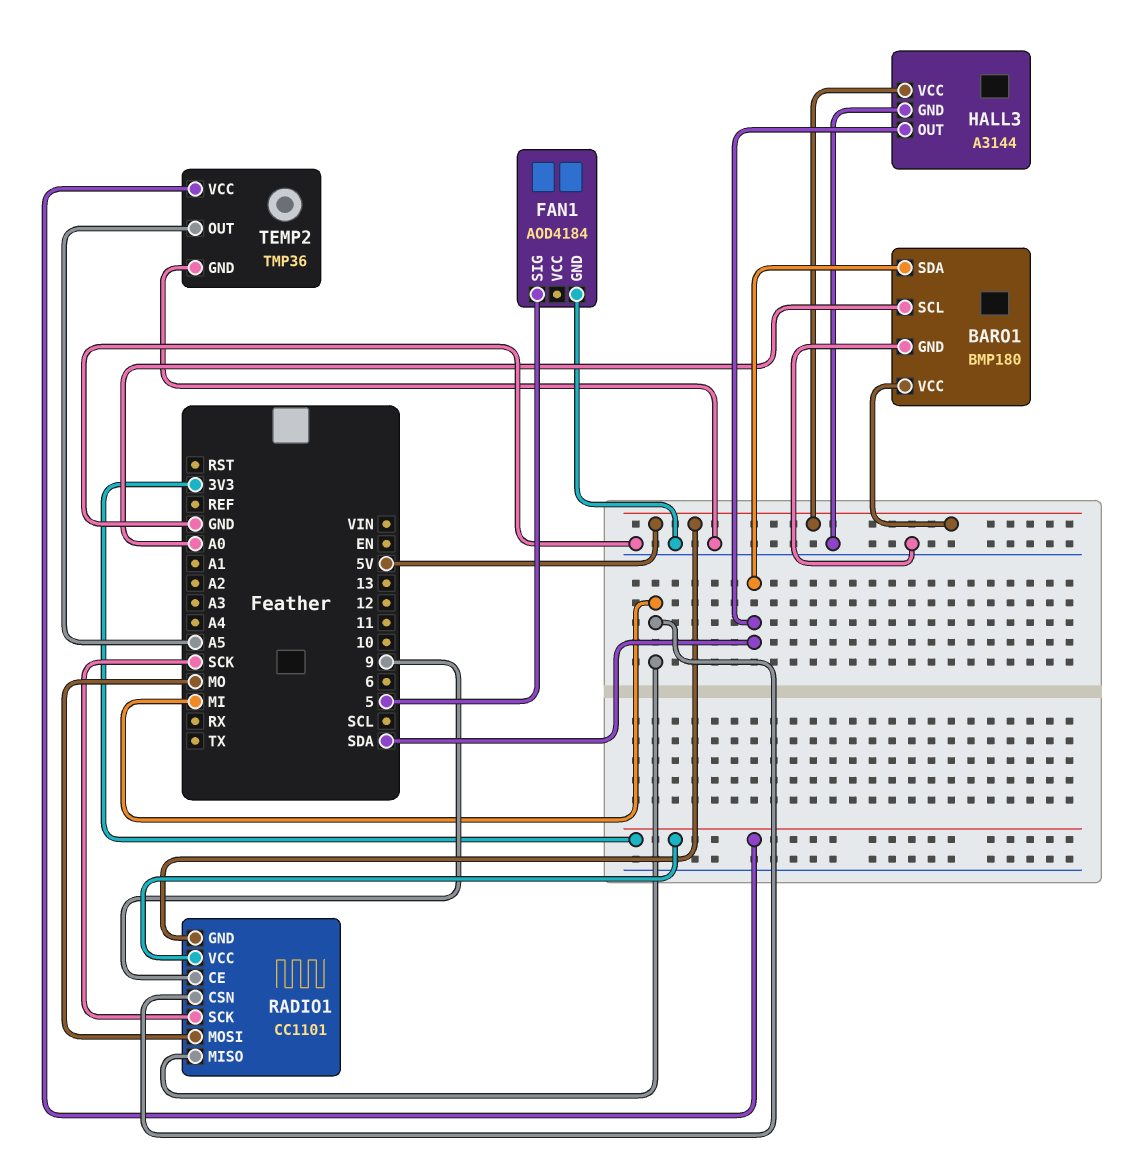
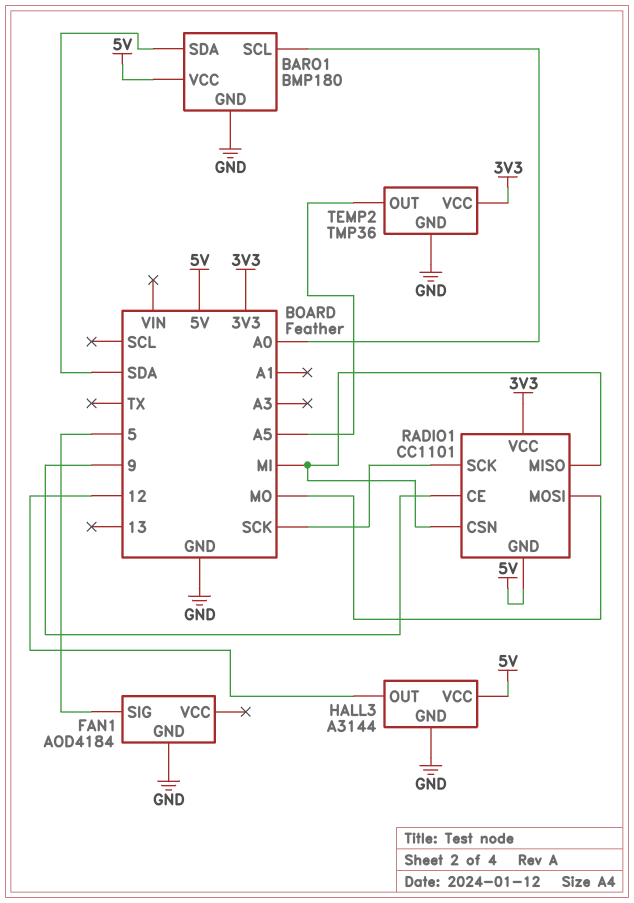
HALL3 pin OUT: SDA -> 12

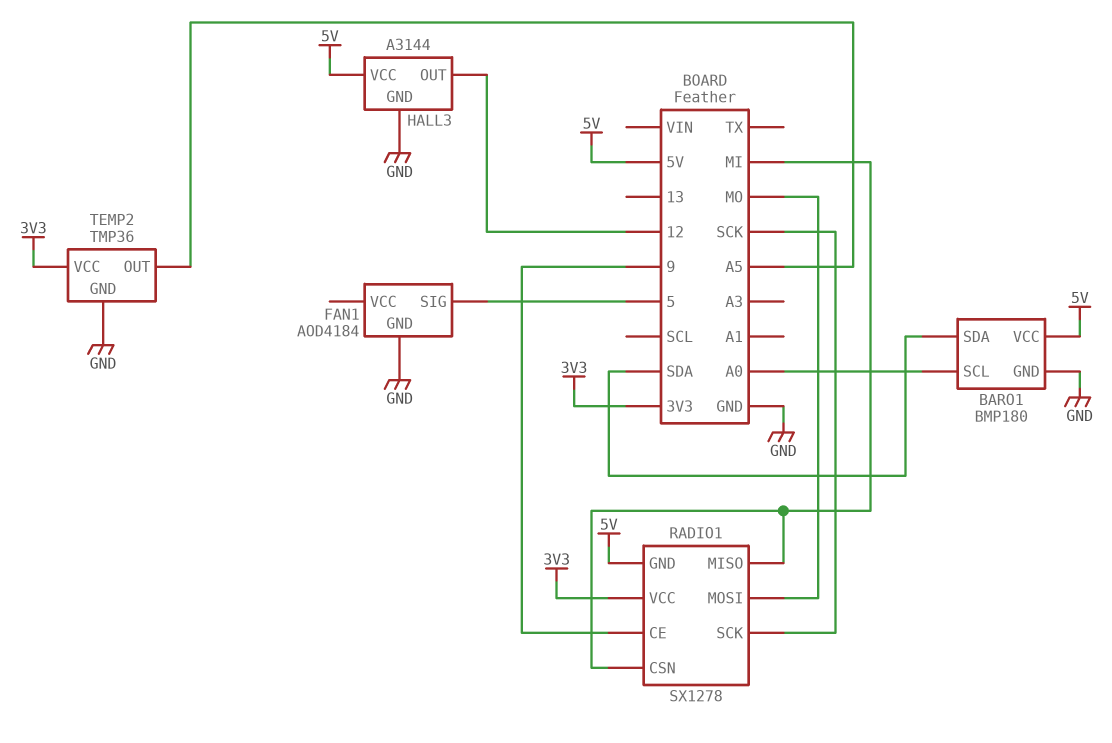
RADIO1: CC1101 -> SX1278

